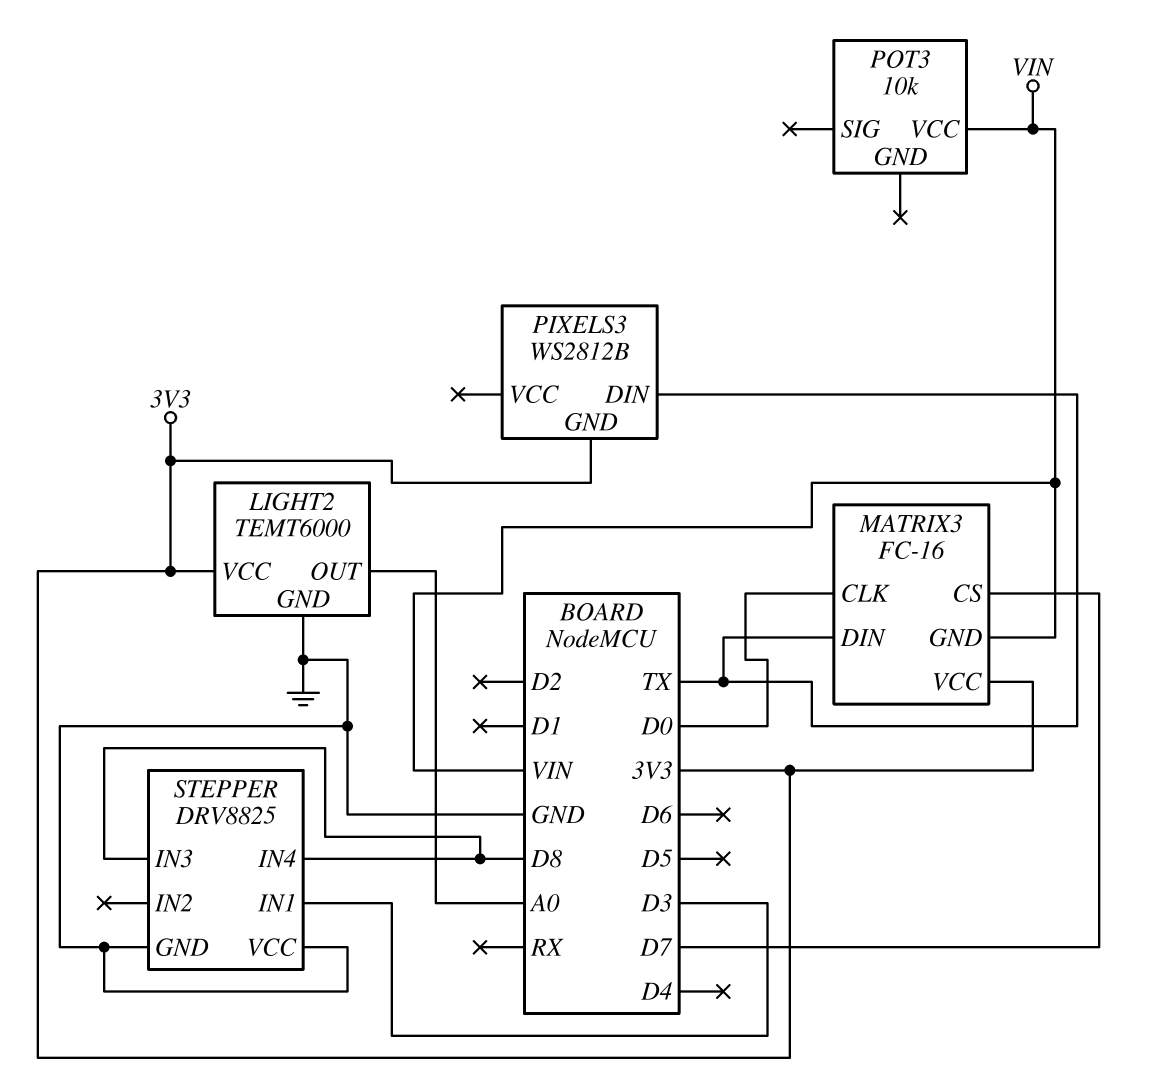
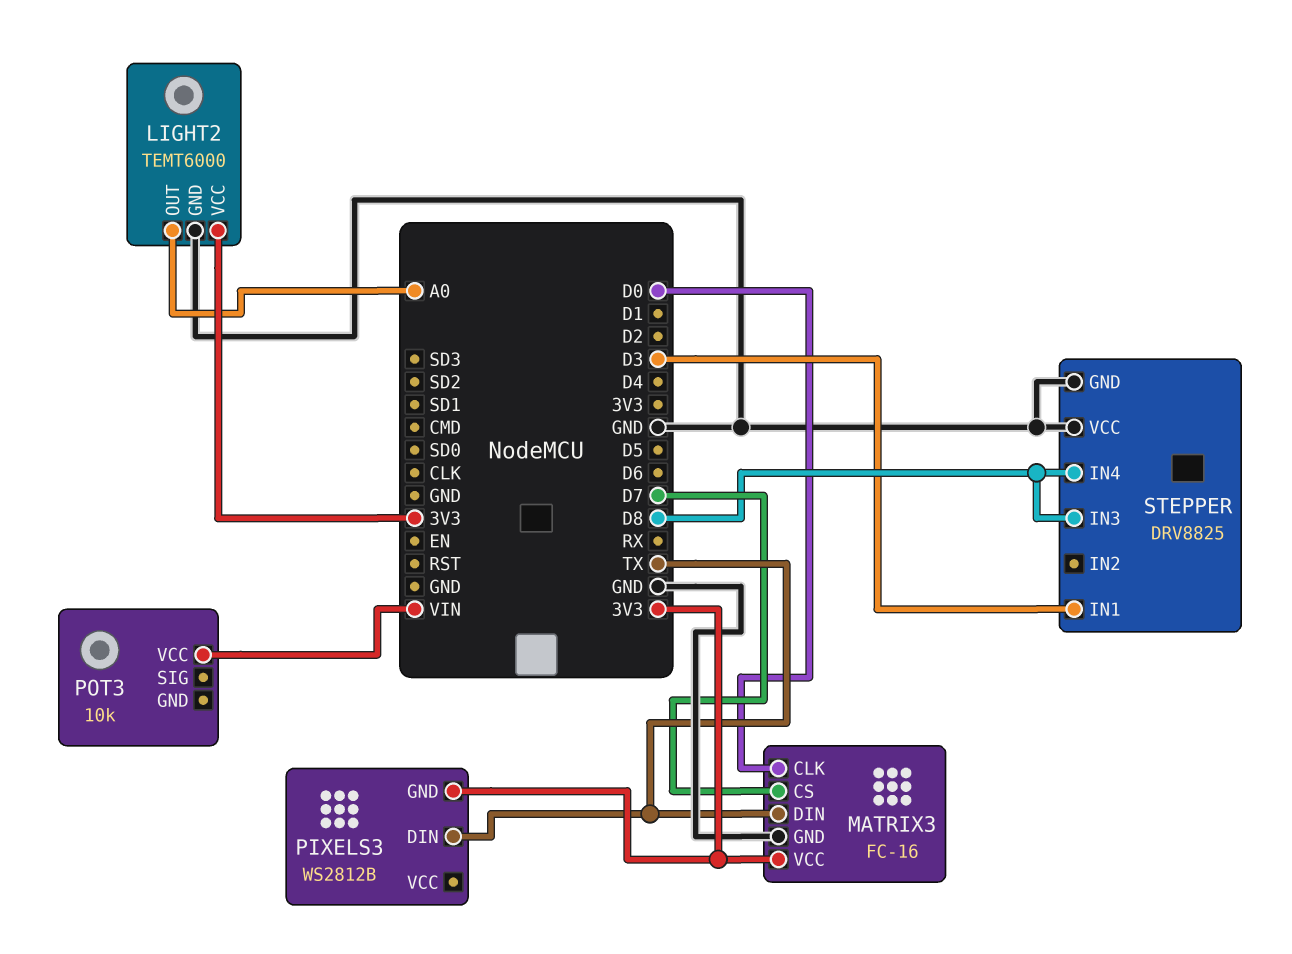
MATRIX3 pin GND: VIN -> GND

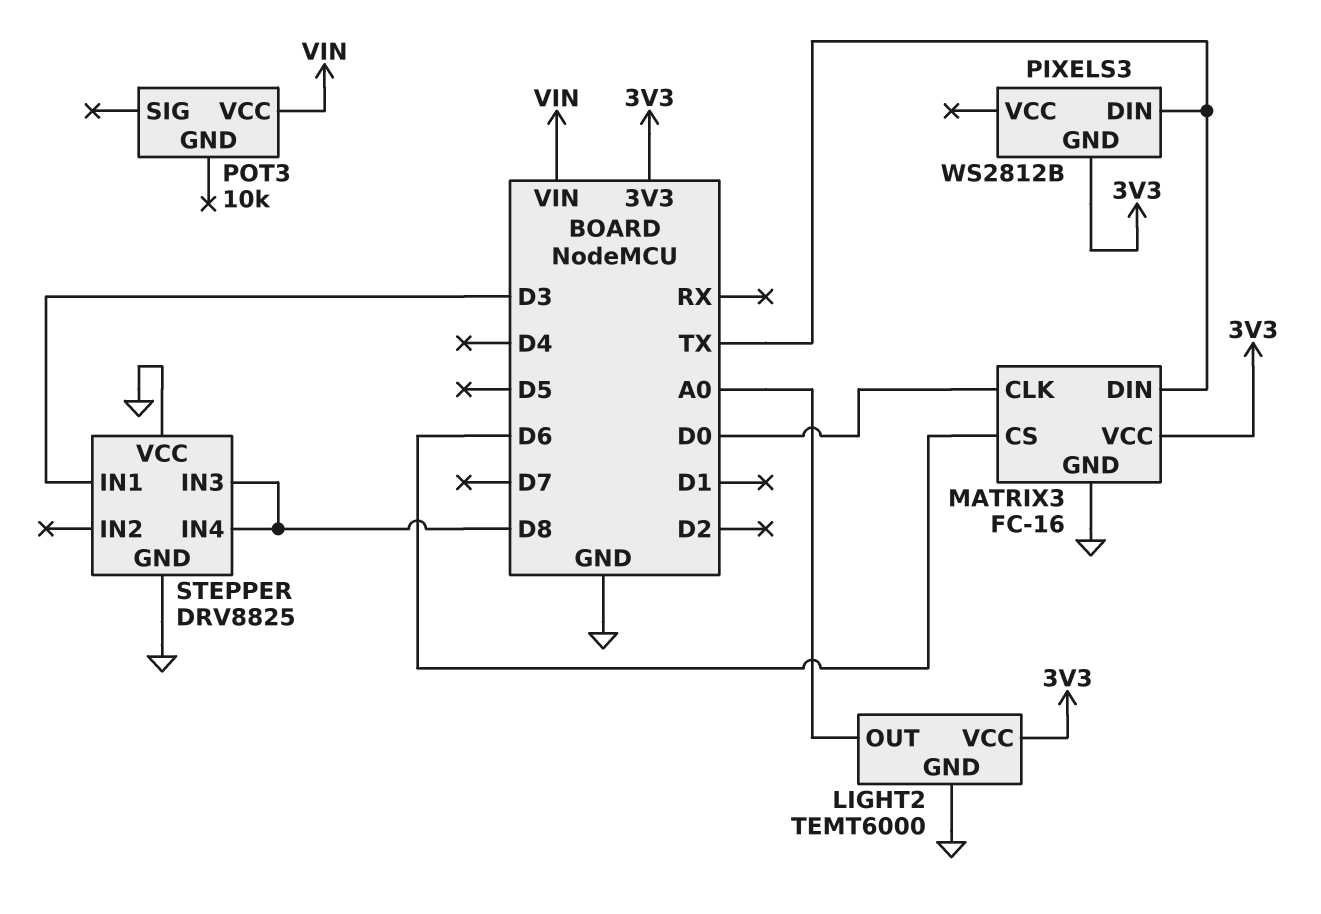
MATRIX3 pin CS: D7 -> D6

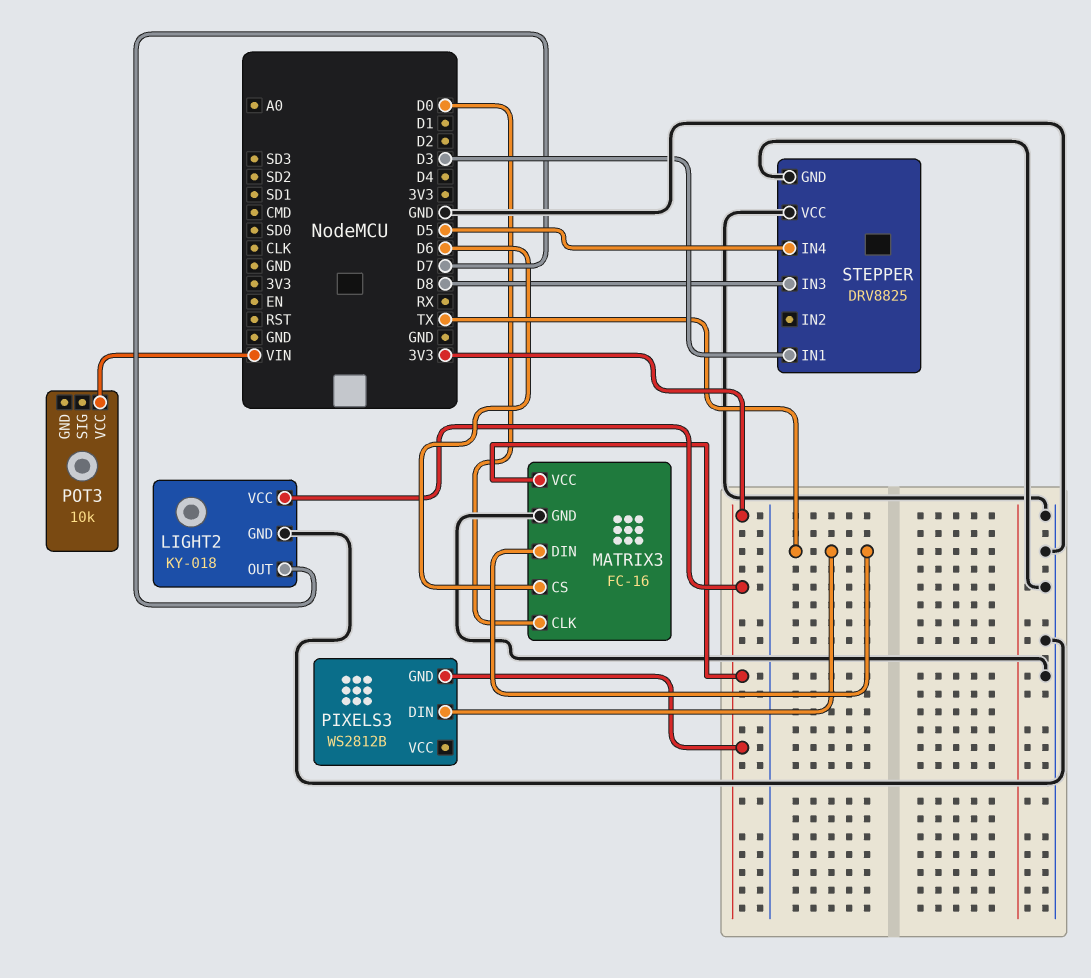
LIGHT2: TEMT6000 -> KY-018
LIGHT2 pin OUT: A0 -> D7
STEPPER pin IN4: D8 -> D5

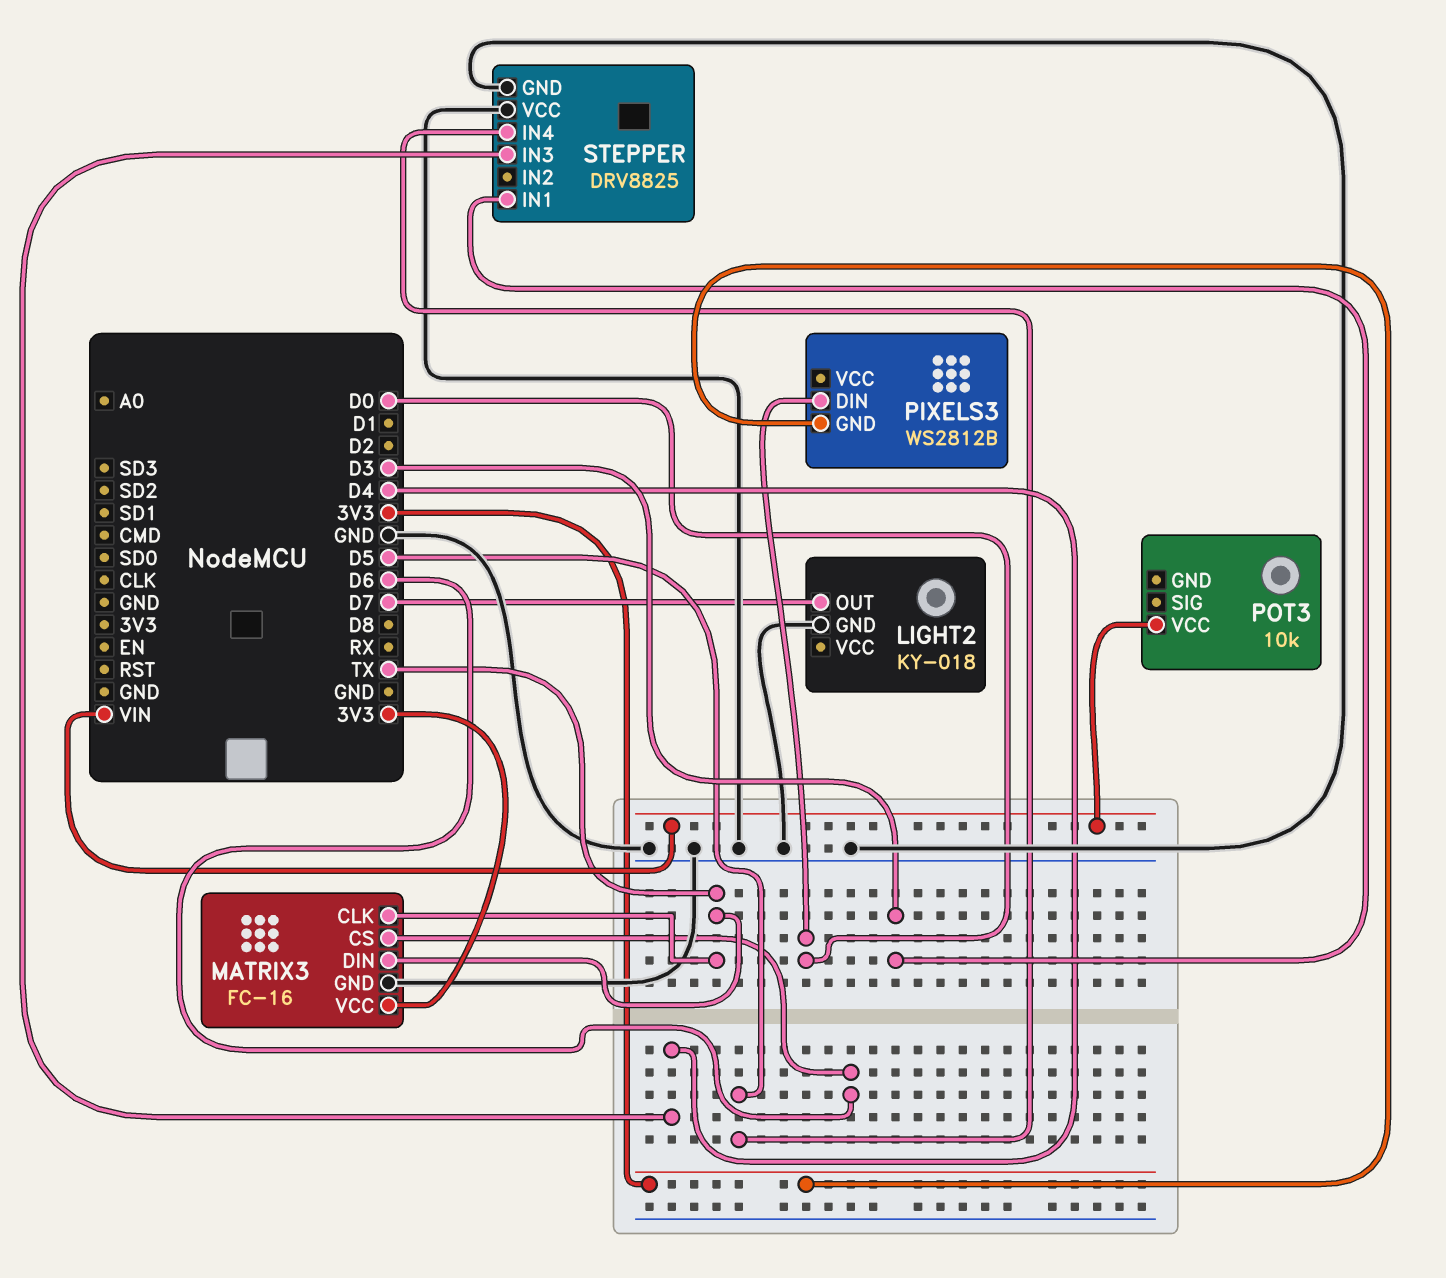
LIGHT2 pin VCC: 3V3 -> none
MATRIX3 pin CLK: D0 -> TX
PIXELS3 pin DIN: TX -> D0
STEPPER pin IN3: D8 -> D4

